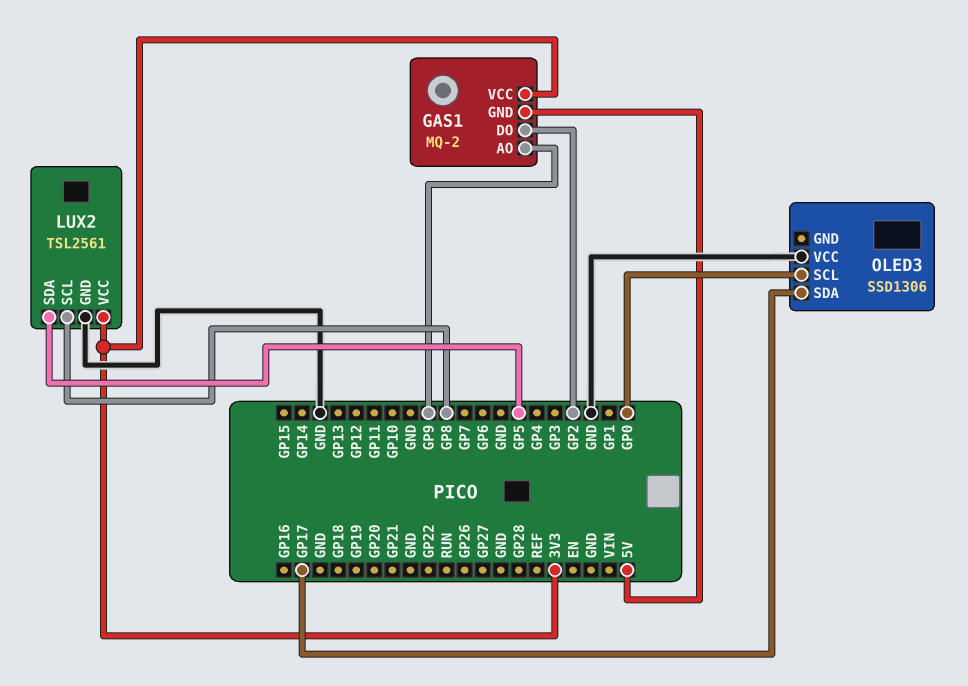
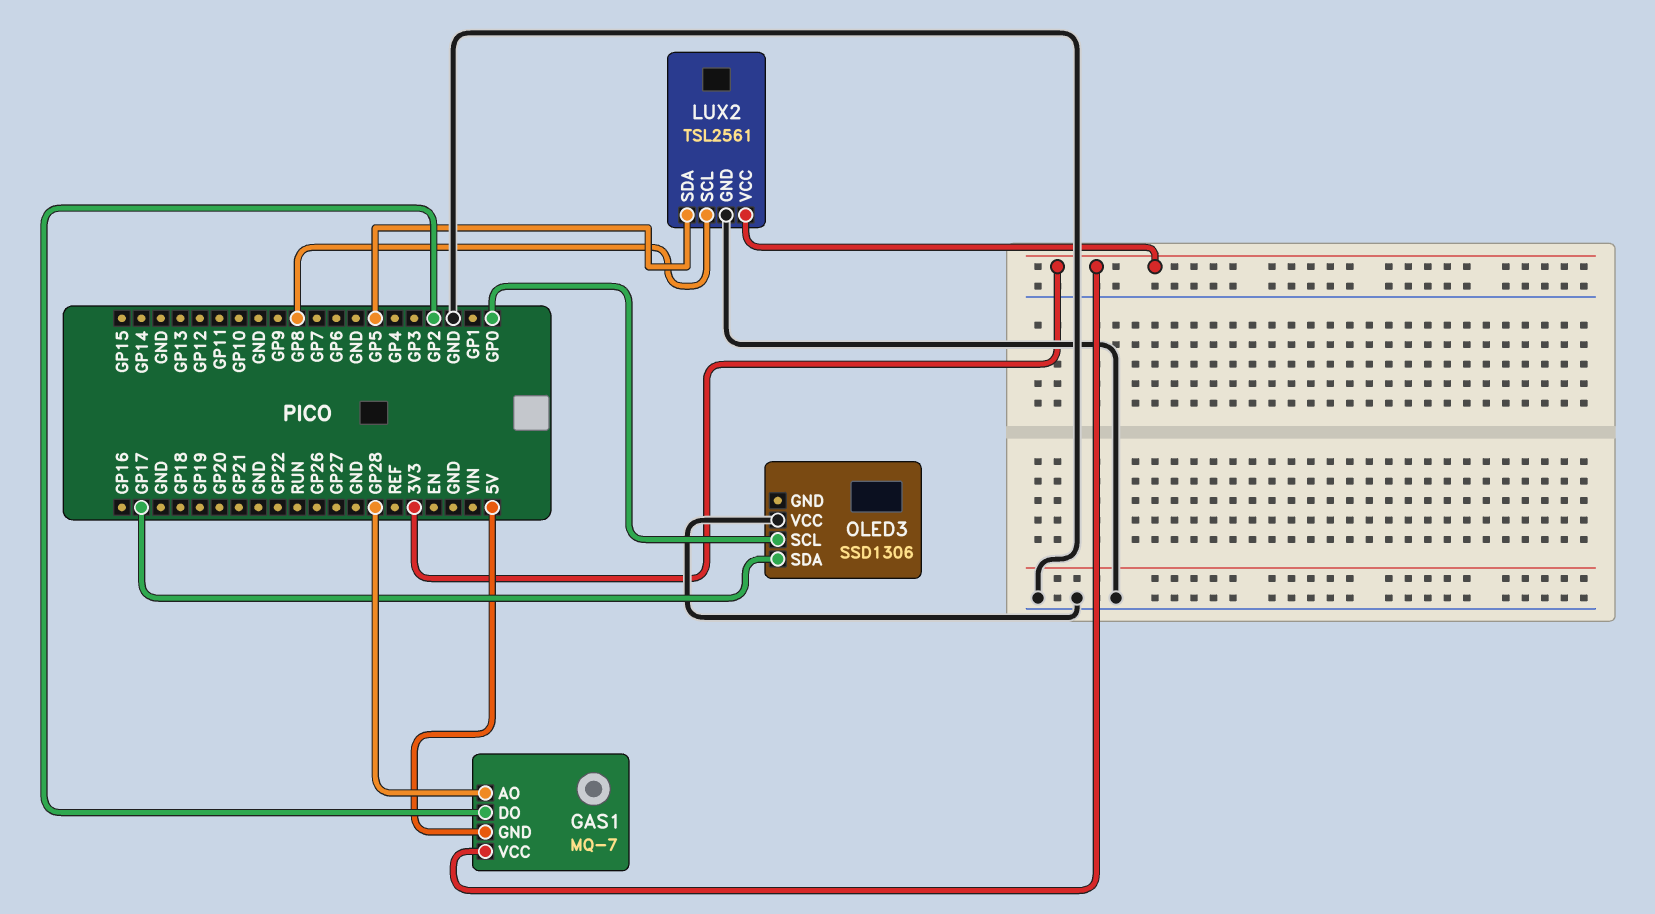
GAS1: MQ-2 -> MQ-7
GAS1 pin AO: GP9 -> GP28

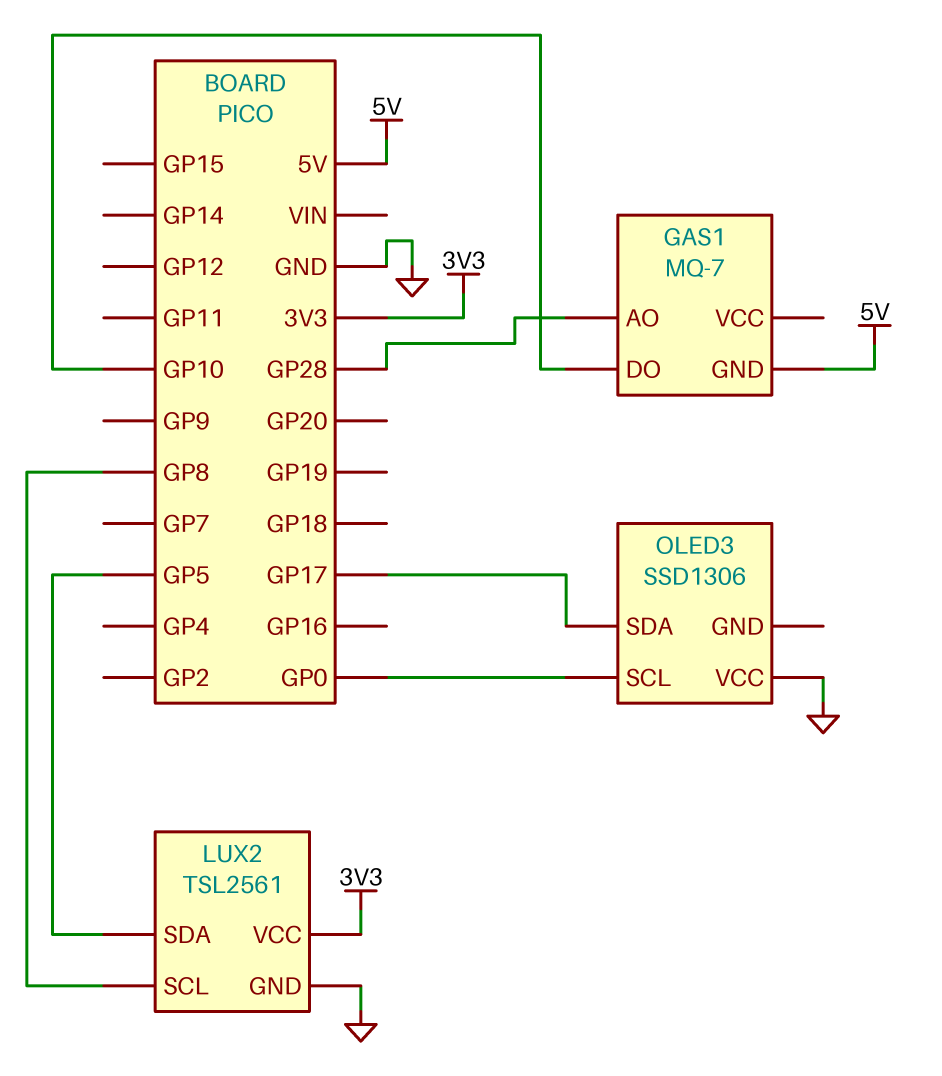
GAS1 pin DO: GP2 -> GP10
GAS1 pin VCC: 3V3 -> none

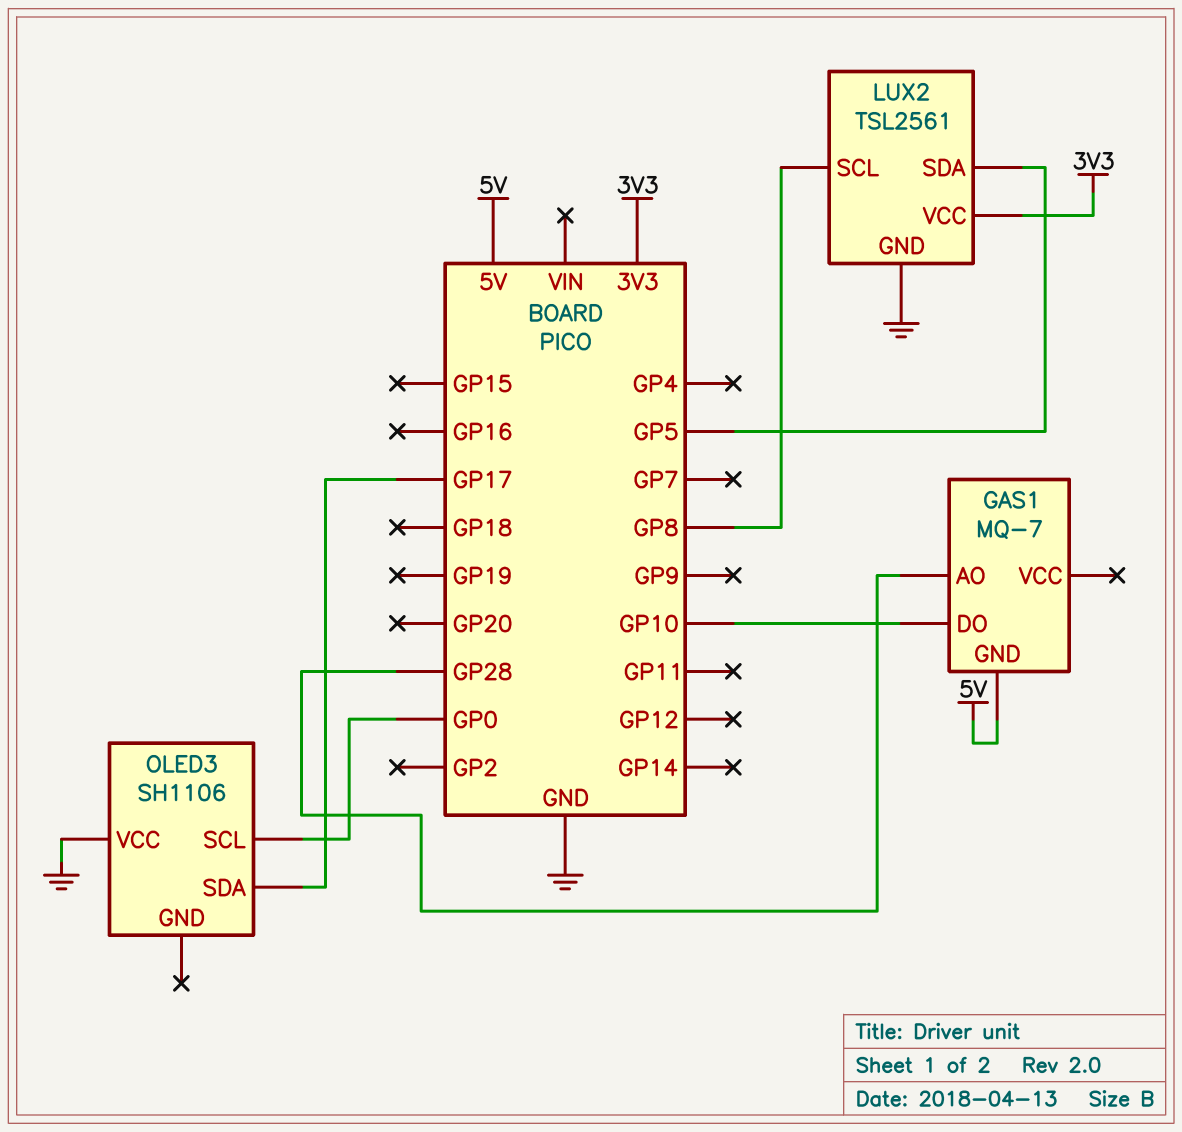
OLED3: SSD1306 -> SH1106

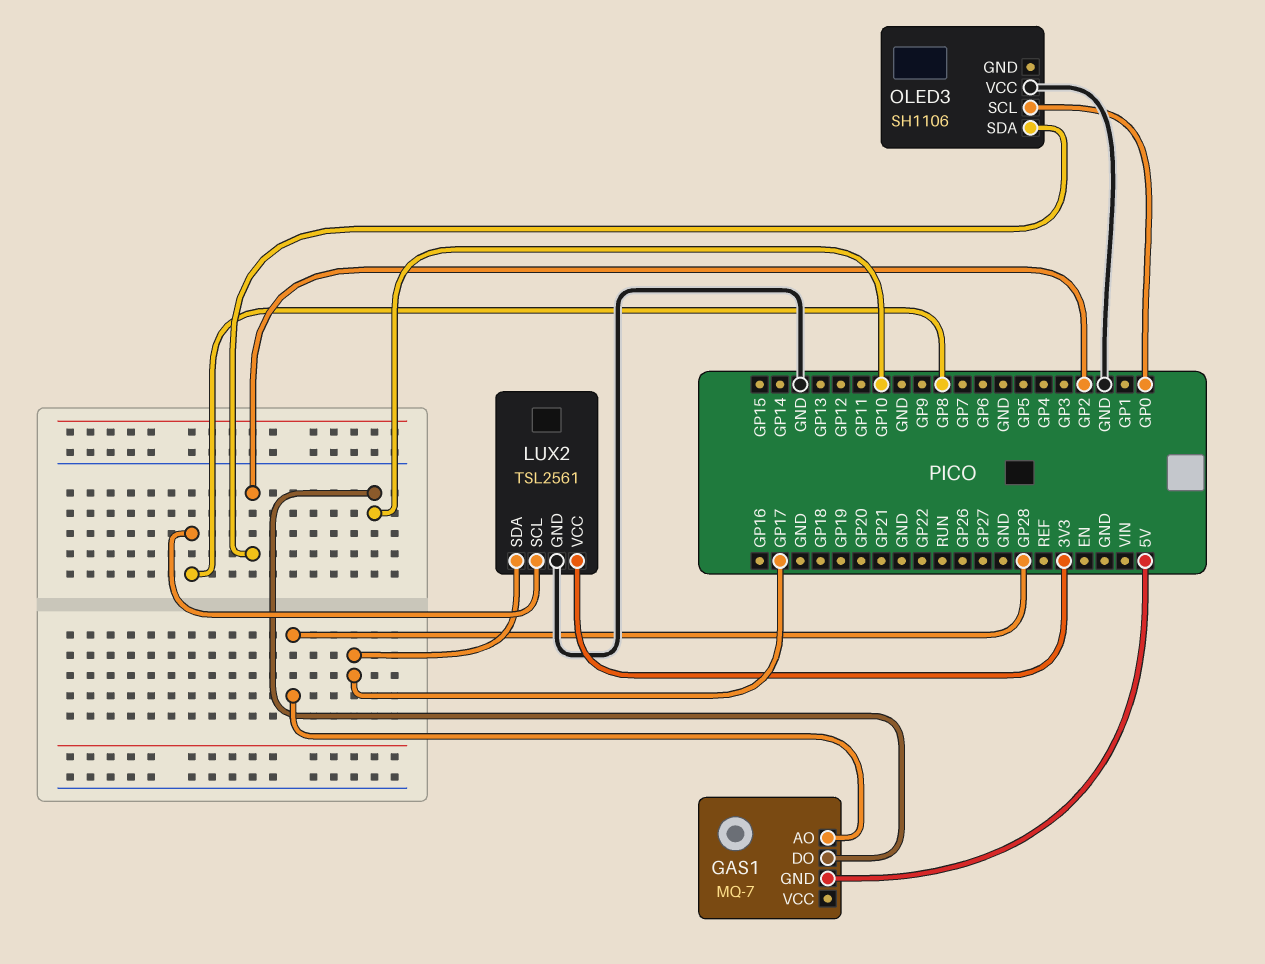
LUX2 pin SDA: GP5 -> GP17
OLED3 pin SDA: GP17 -> GP2

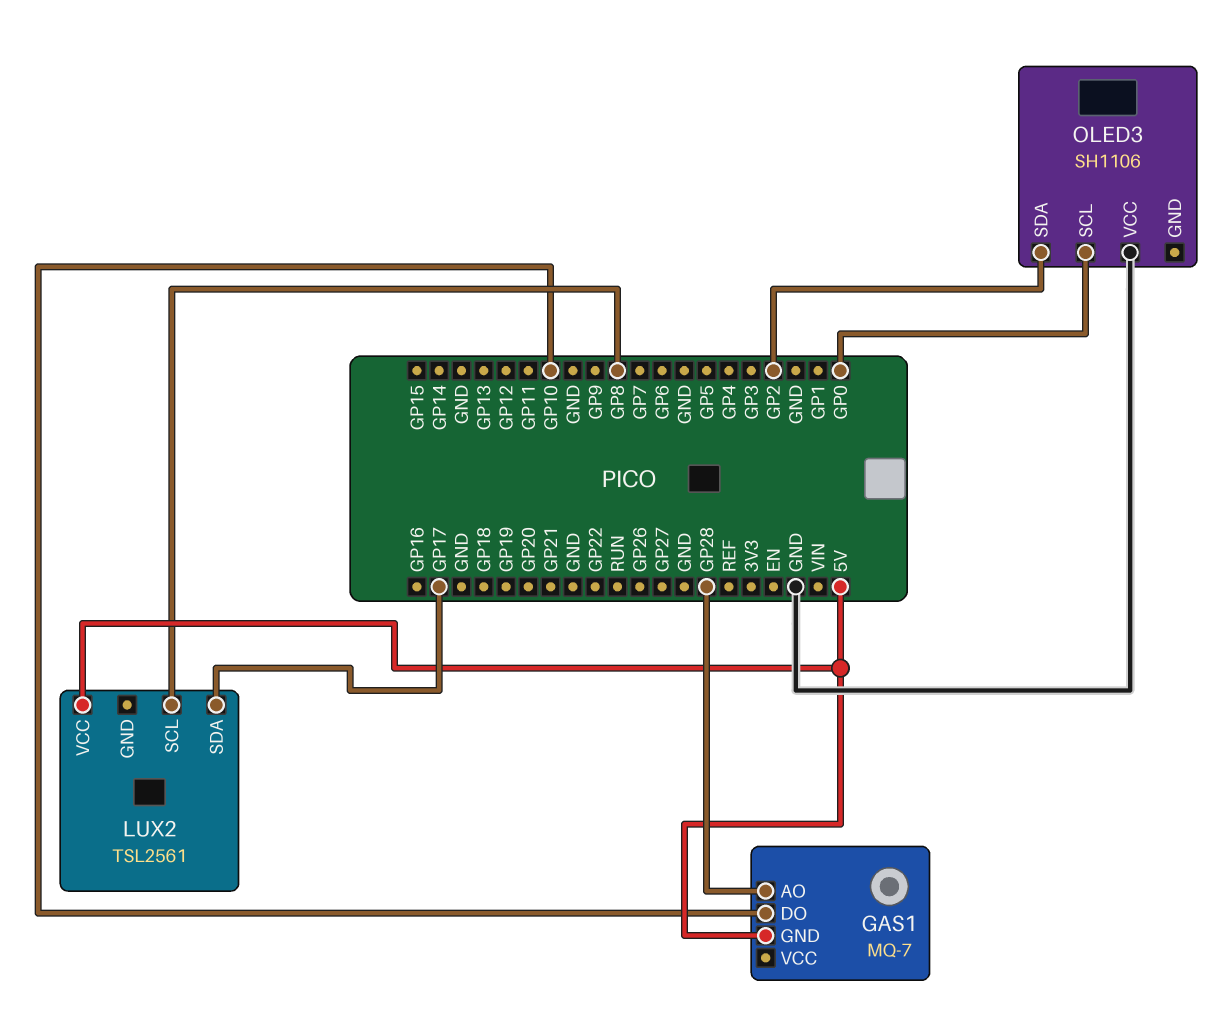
LUX2 pin GND: GND -> none
LUX2 pin VCC: 3V3 -> 5V

